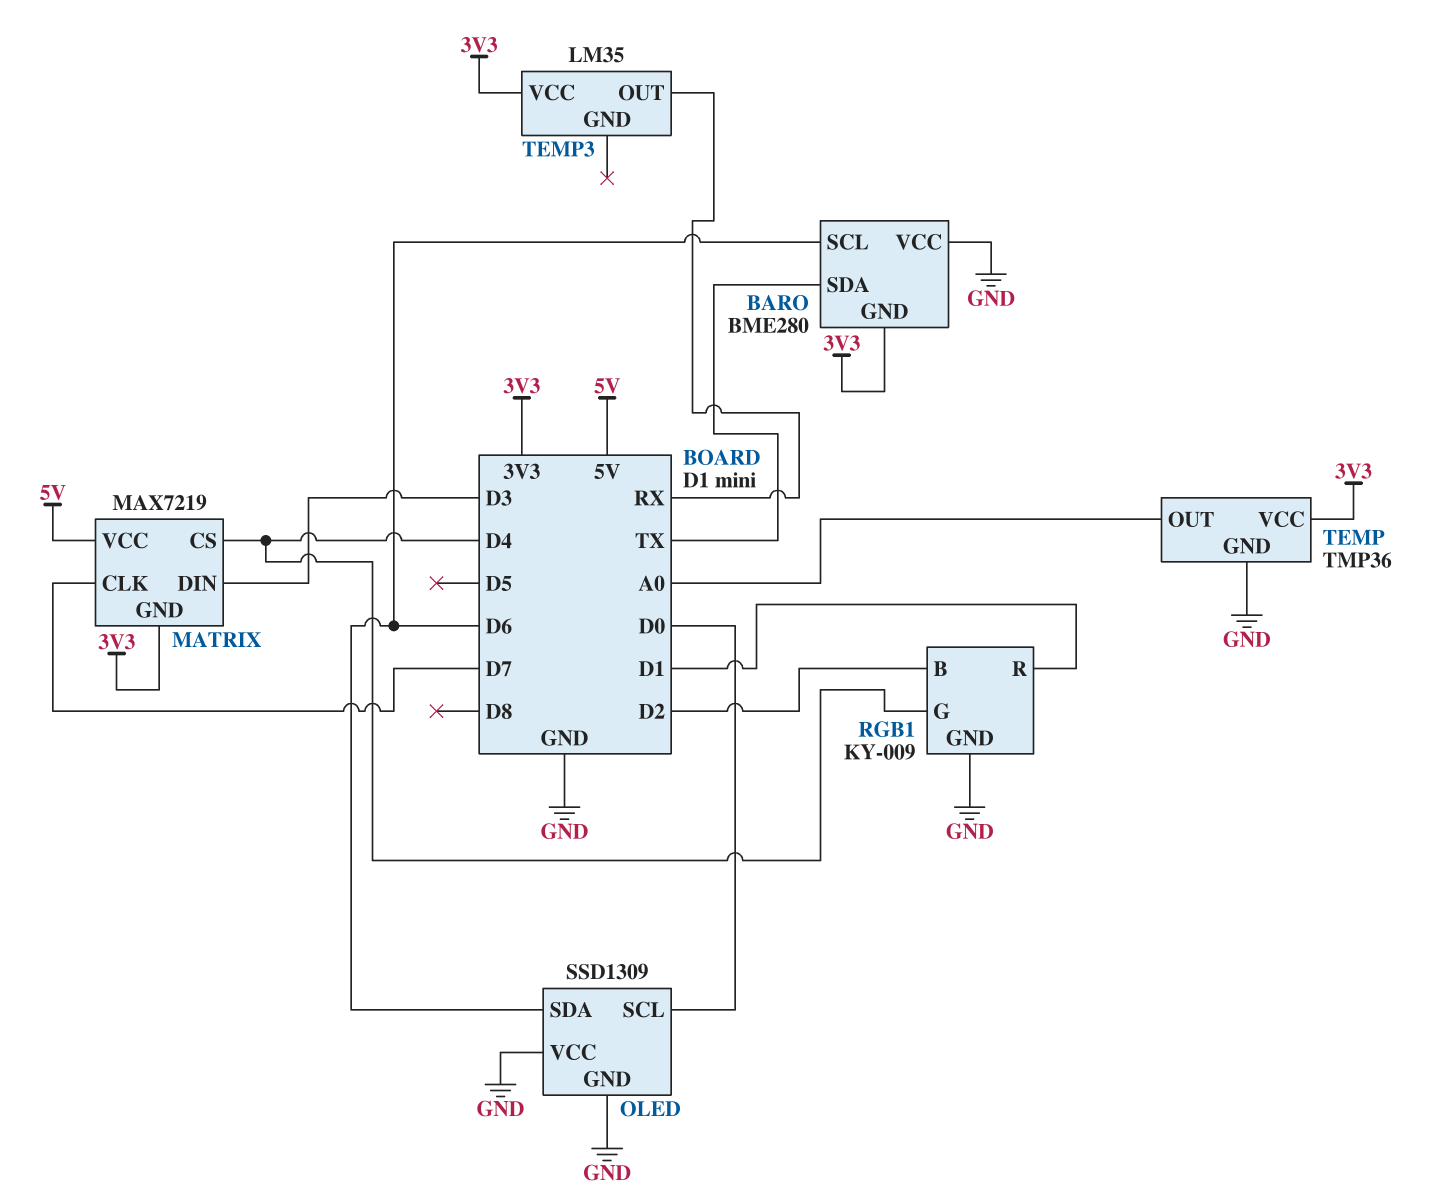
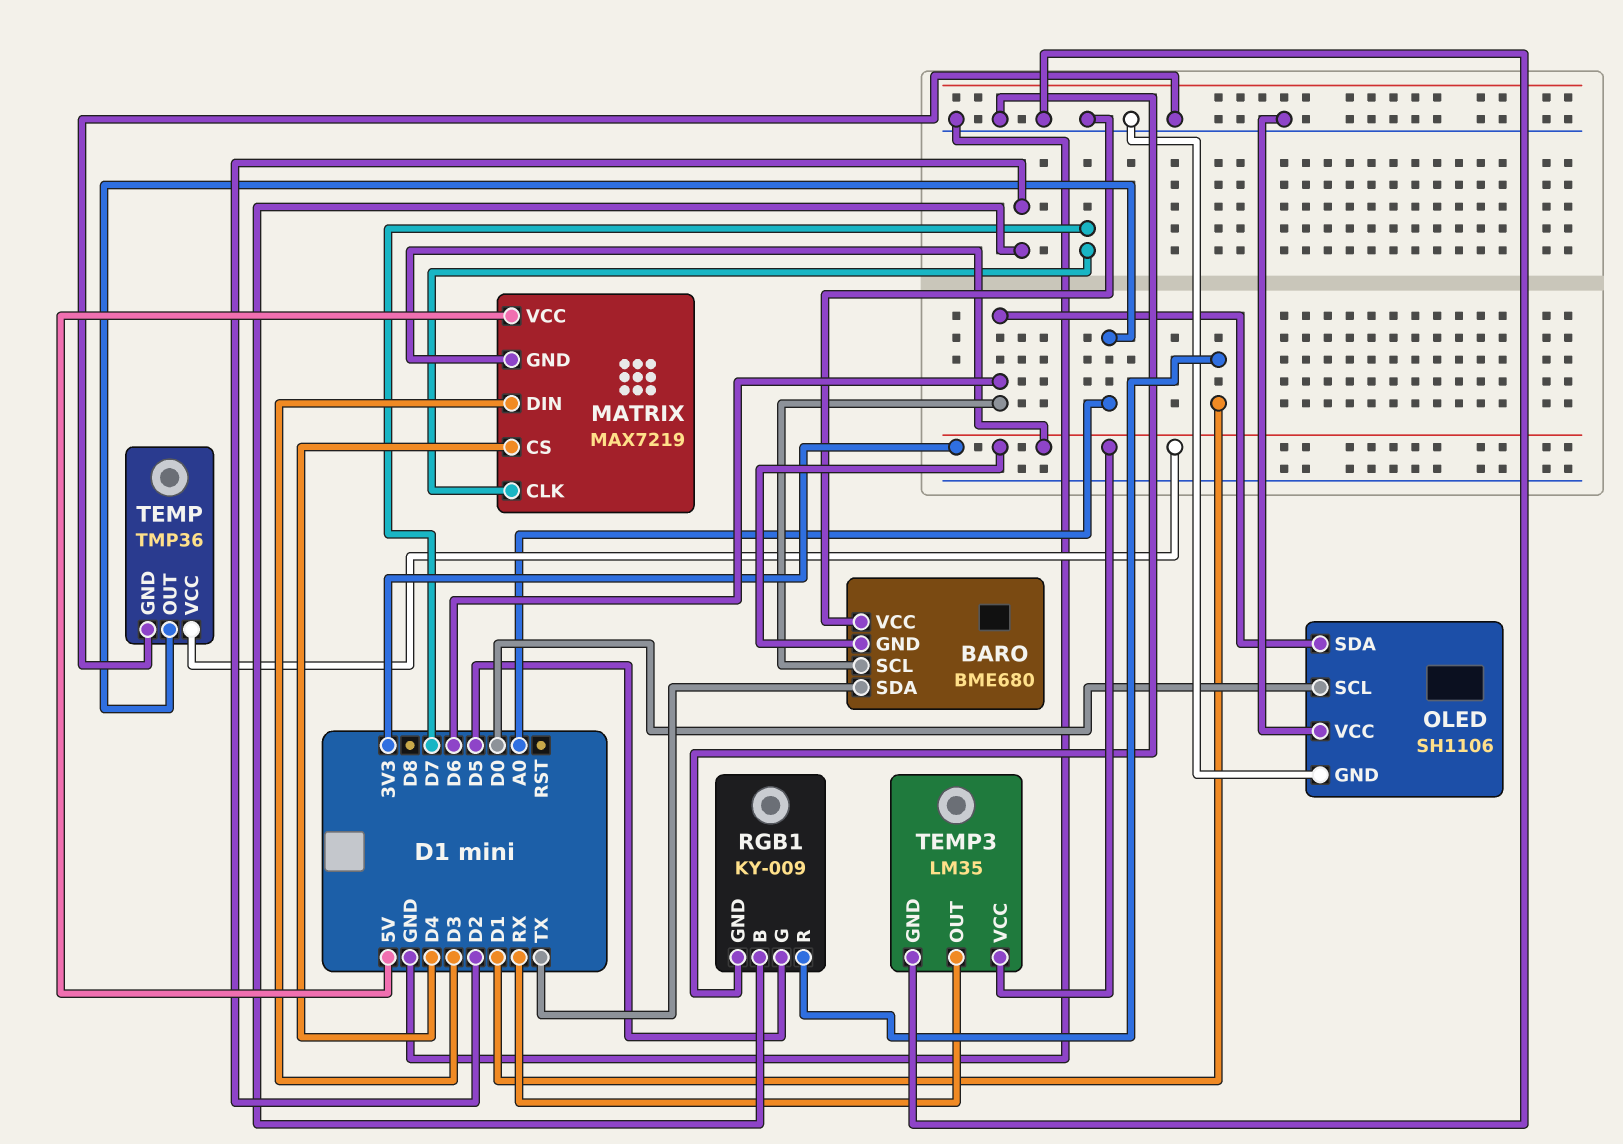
BARO: BME280 -> BME680
OLED: SSD1309 -> SH1106
RGB1 pin G: D4 -> D5
TEMP3 pin GND: none -> GND

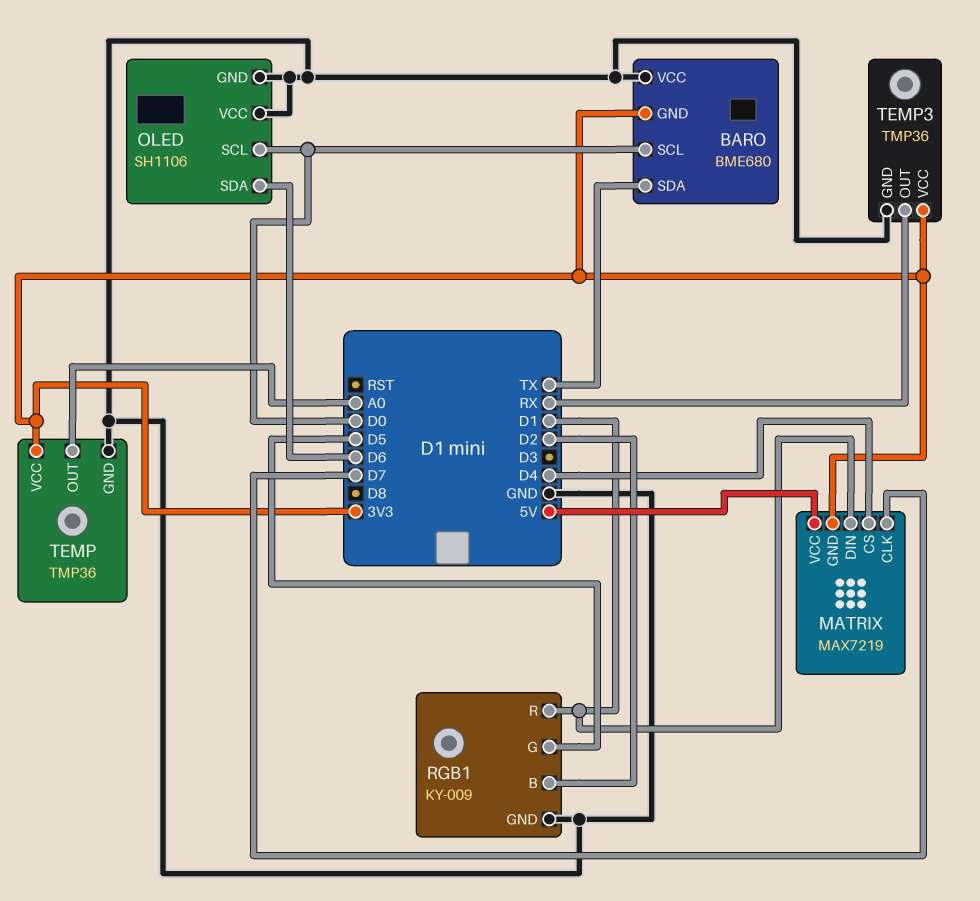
BARO pin SCL: D6 -> D0
MATRIX pin DIN: D3 -> D1
TEMP3: LM35 -> TMP36

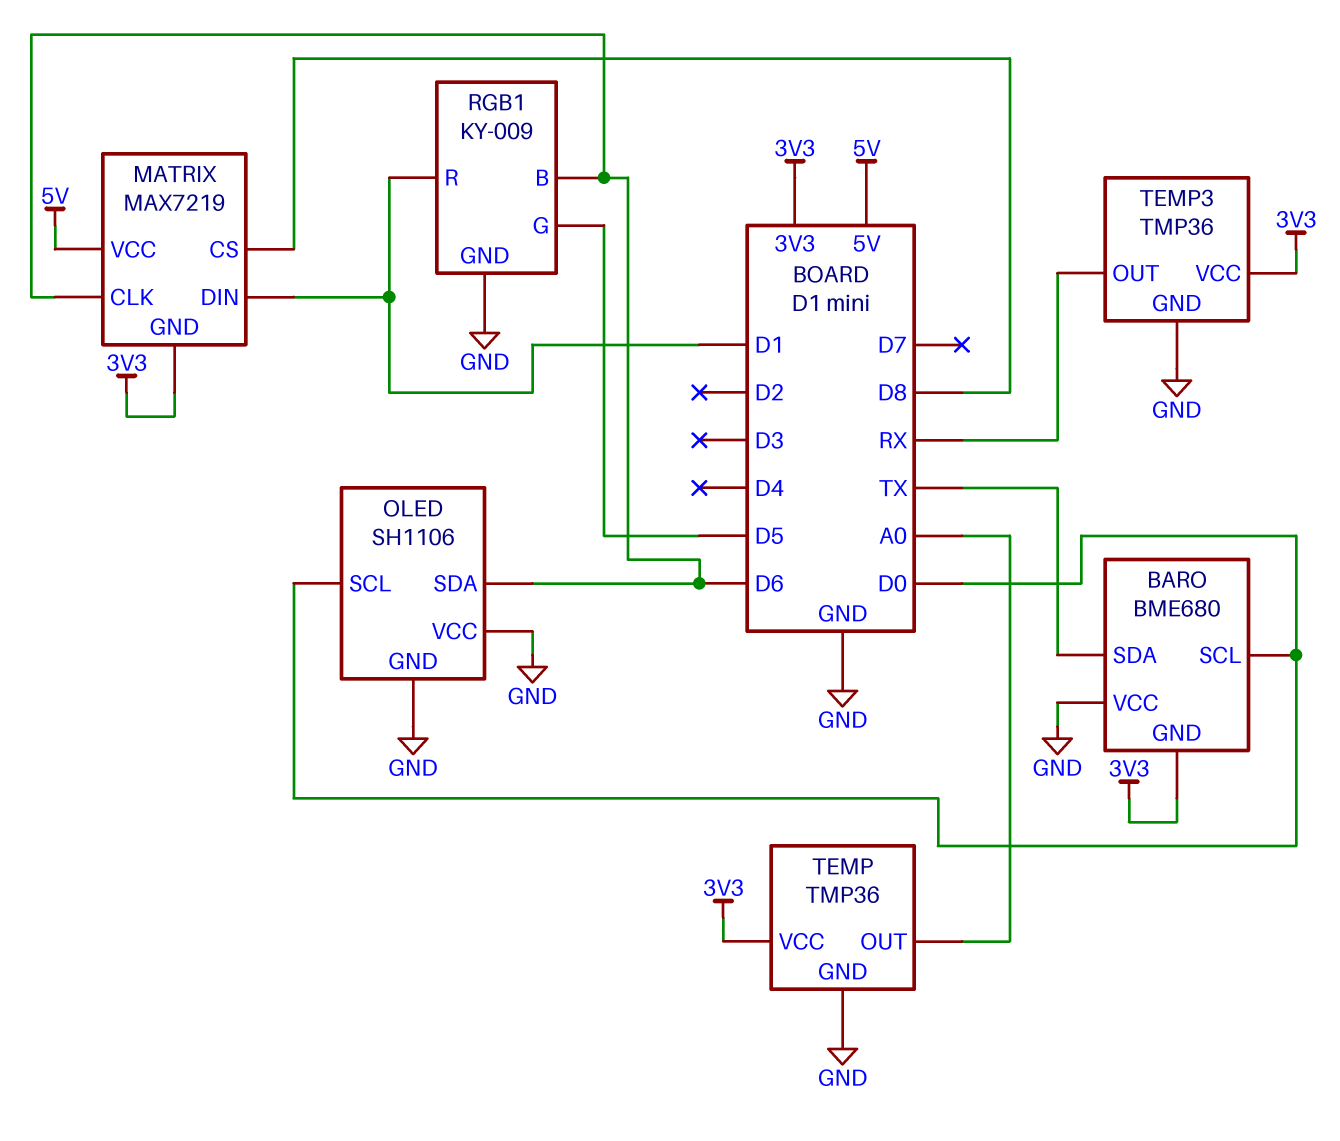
MATRIX pin CLK: D7 -> D6
MATRIX pin CS: D4 -> D8
RGB1 pin B: D2 -> D6

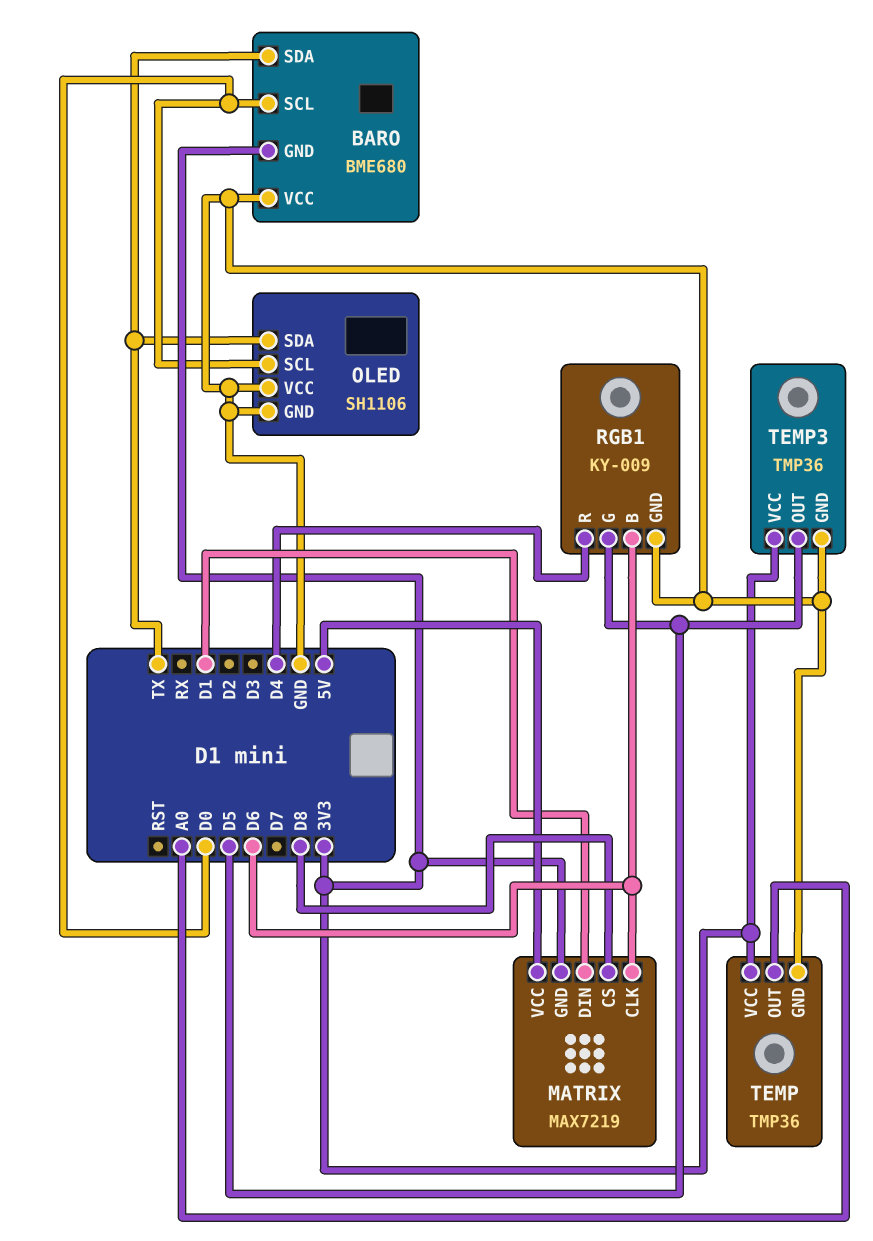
OLED pin SDA: D6 -> TX
RGB1 pin R: D1 -> D4
TEMP3 pin OUT: RX -> D5

